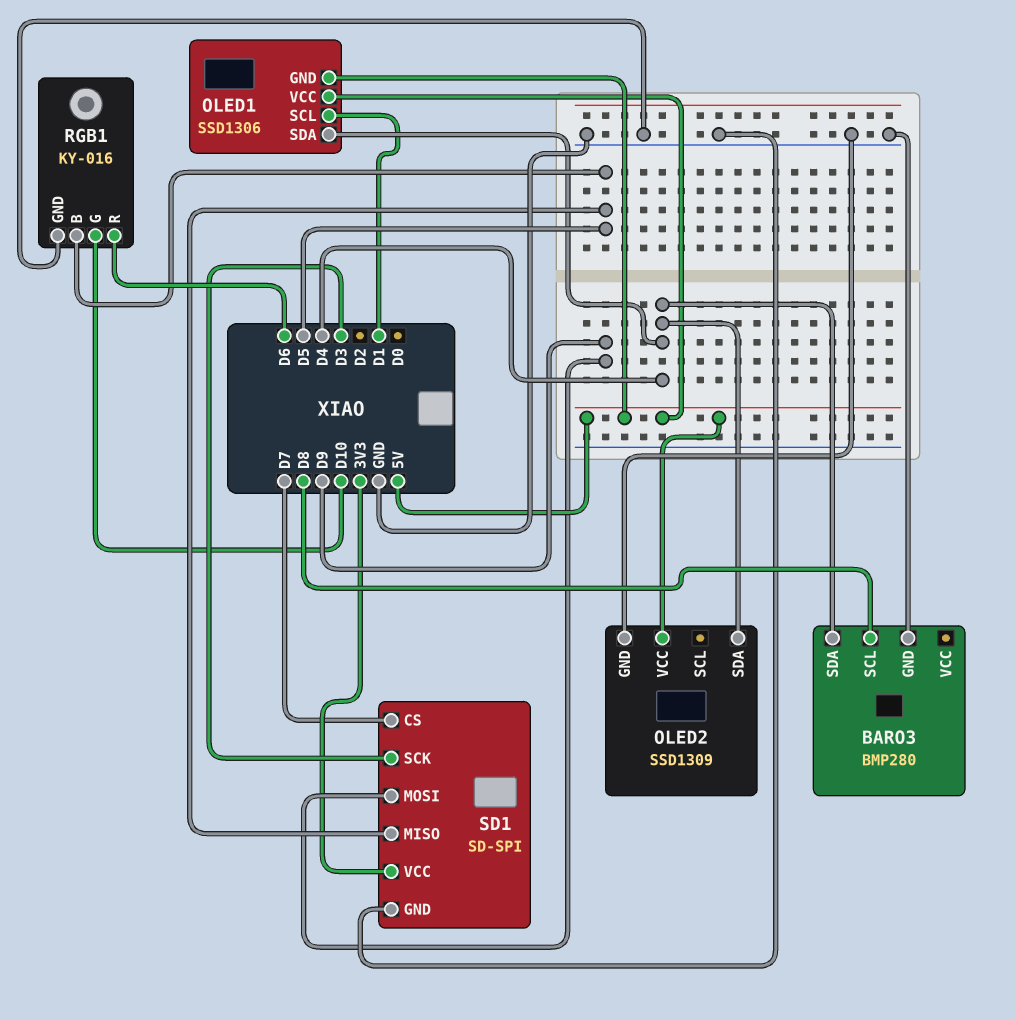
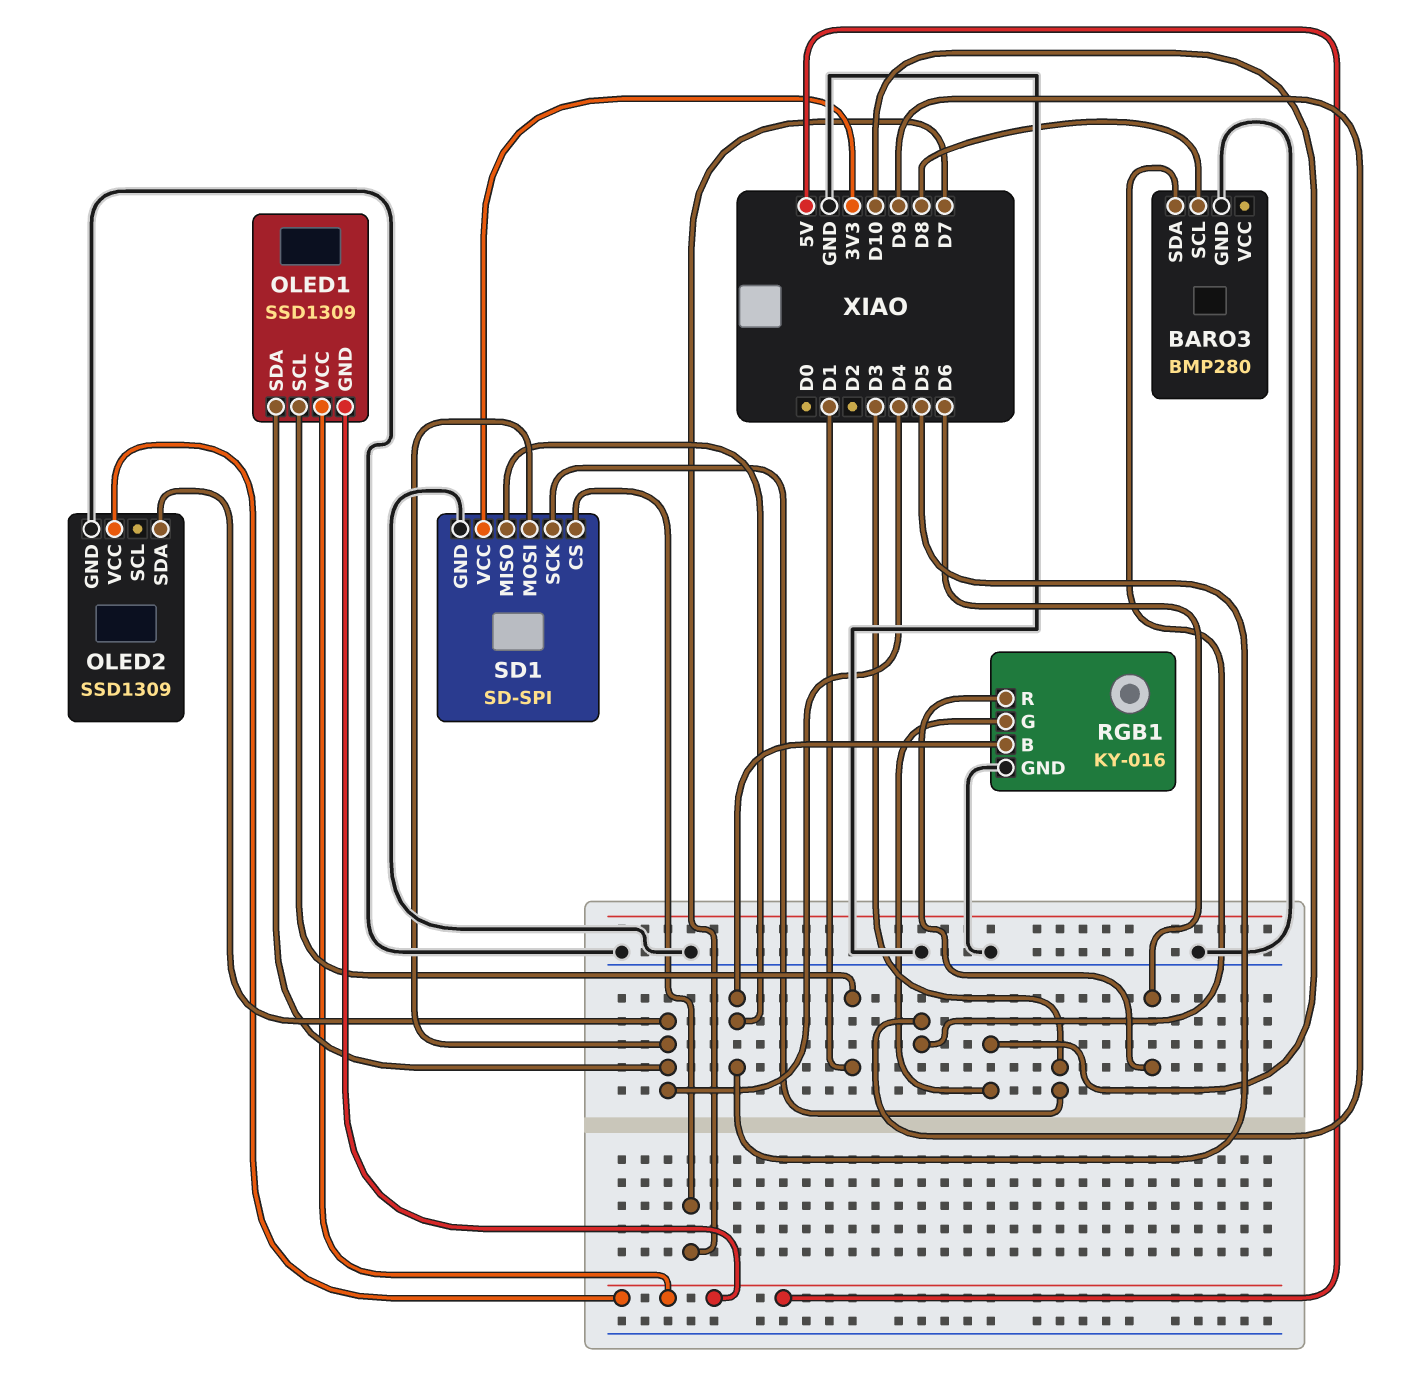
BARO3 pin SDA: D4 -> D9
OLED1: SSD1306 -> SSD1309
SD1 pin MOSI: D9 -> D4

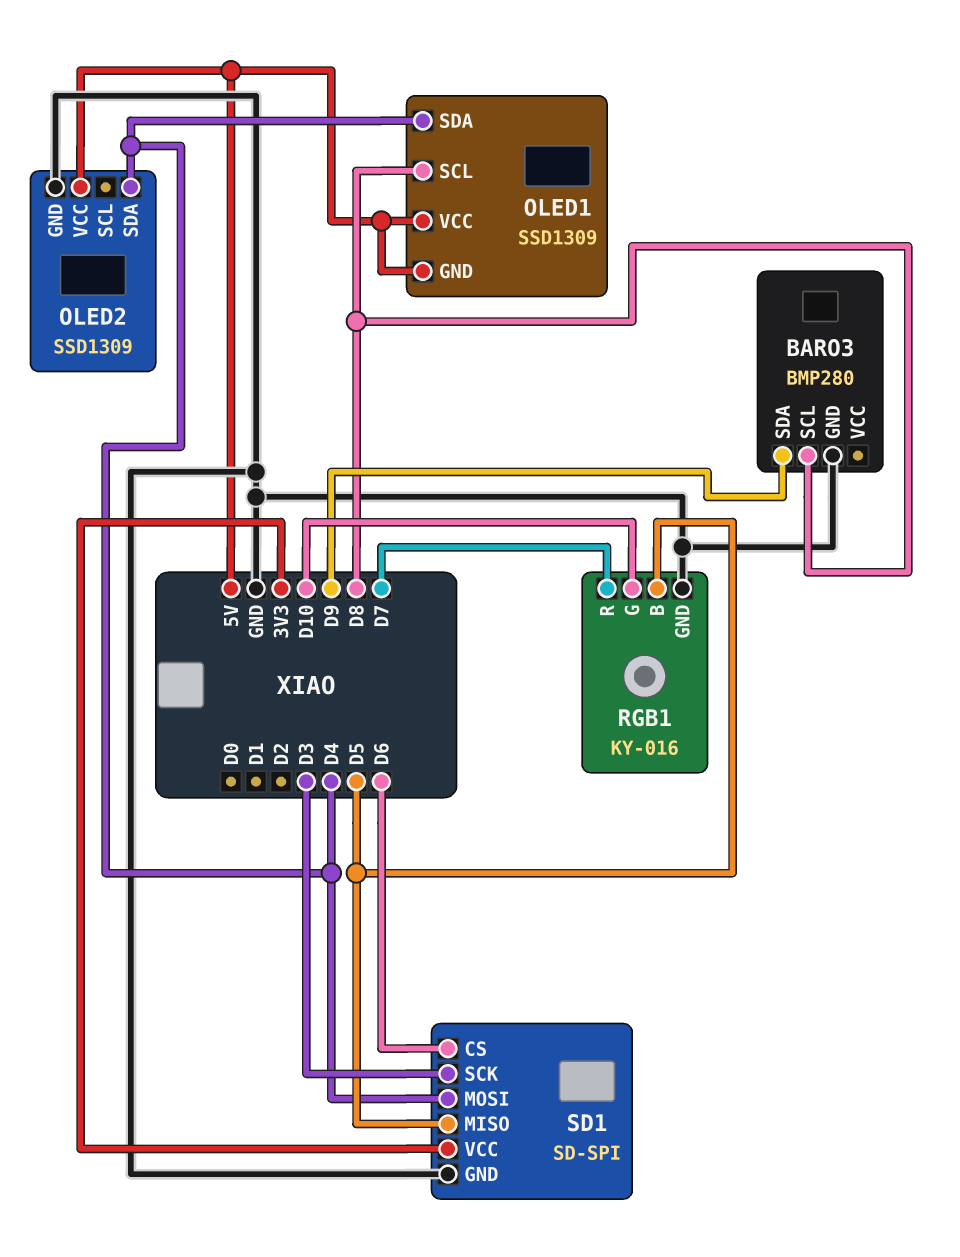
OLED1 pin SCL: D1 -> D8
RGB1 pin R: D6 -> D7
SD1 pin CS: D7 -> D6

